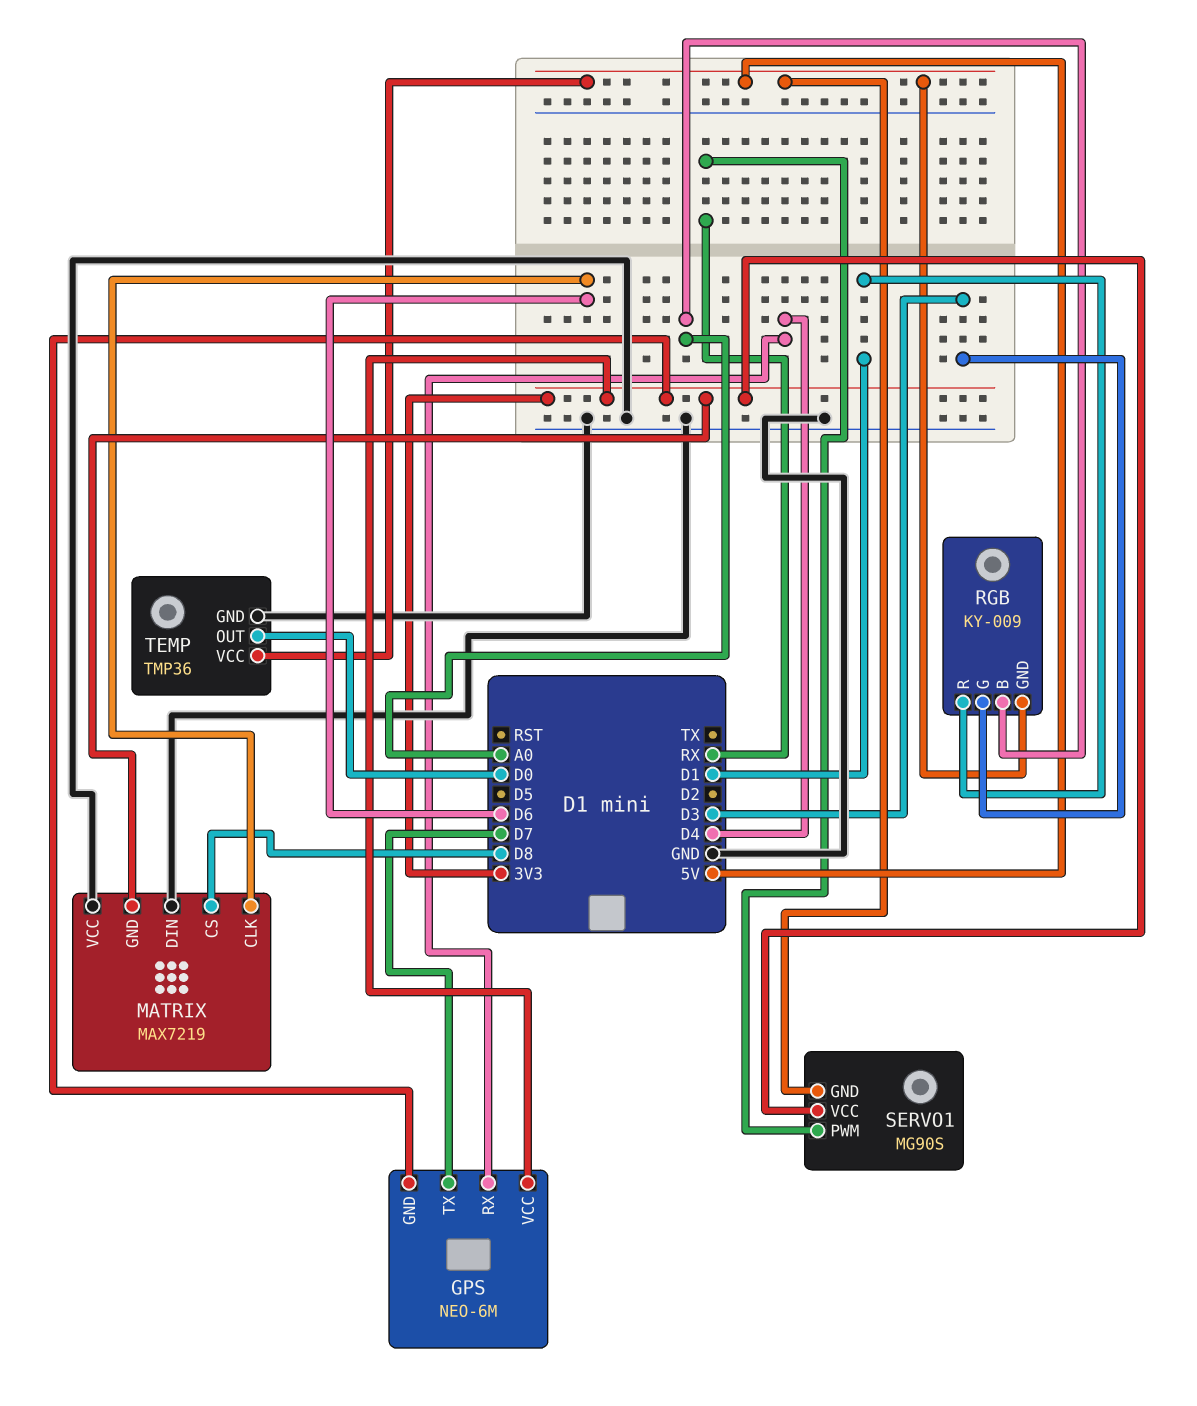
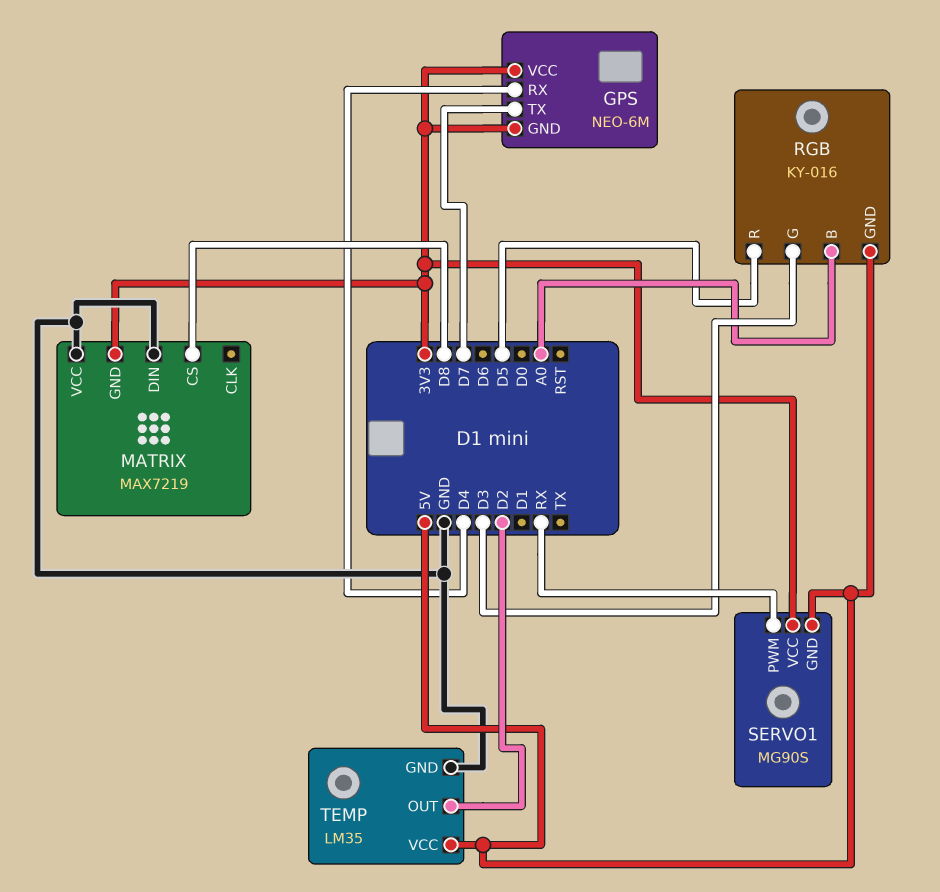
MATRIX pin CLK: D6 -> none
RGB: KY-009 -> KY-016
RGB pin R: D1 -> D5
TEMP: TMP36 -> LM35
TEMP pin OUT: D0 -> D2

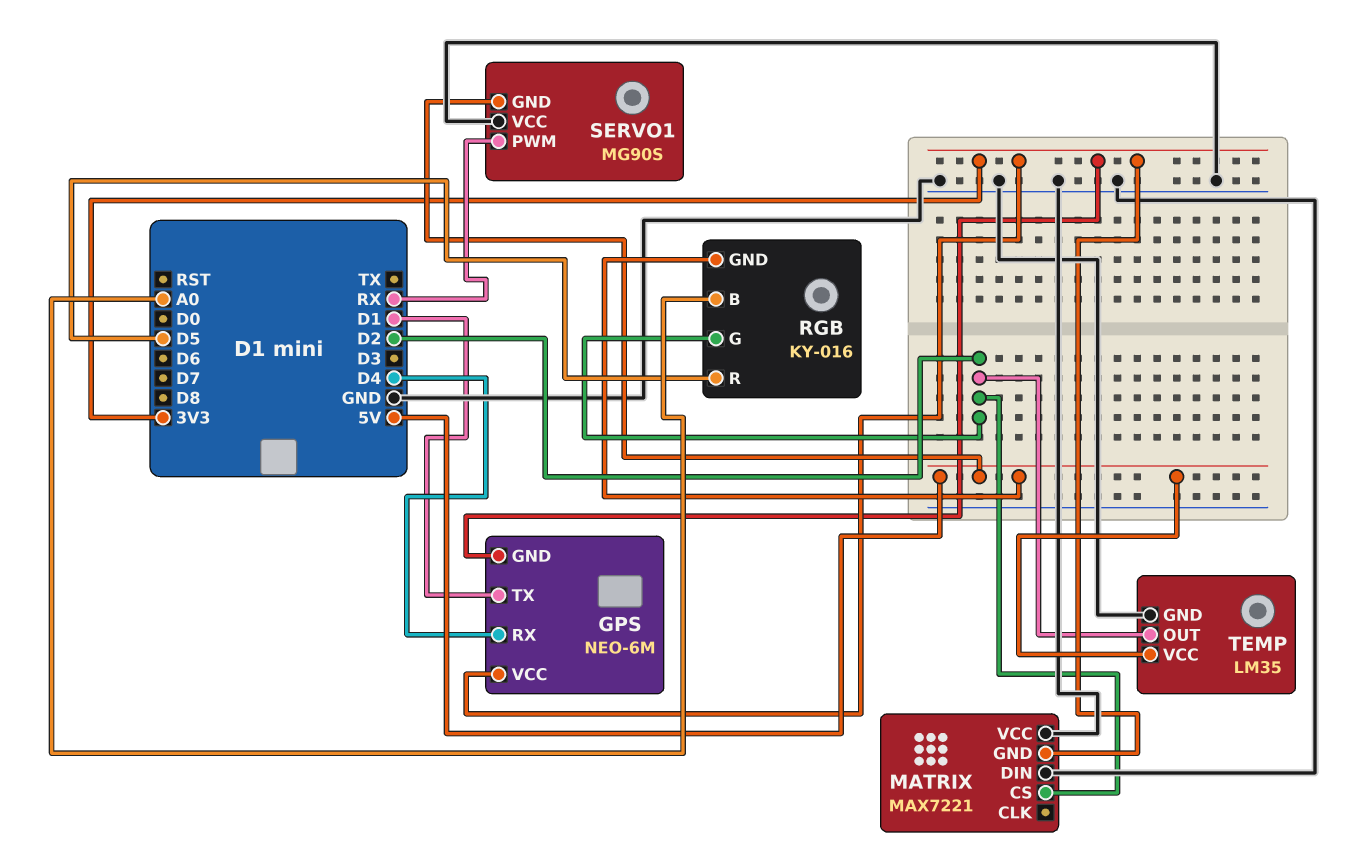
GPS pin TX: D7 -> D1
MATRIX: MAX7219 -> MAX7221
MATRIX pin CS: D8 -> D2
RGB pin G: D3 -> D2
SERVO1 pin VCC: 3V3 -> GND

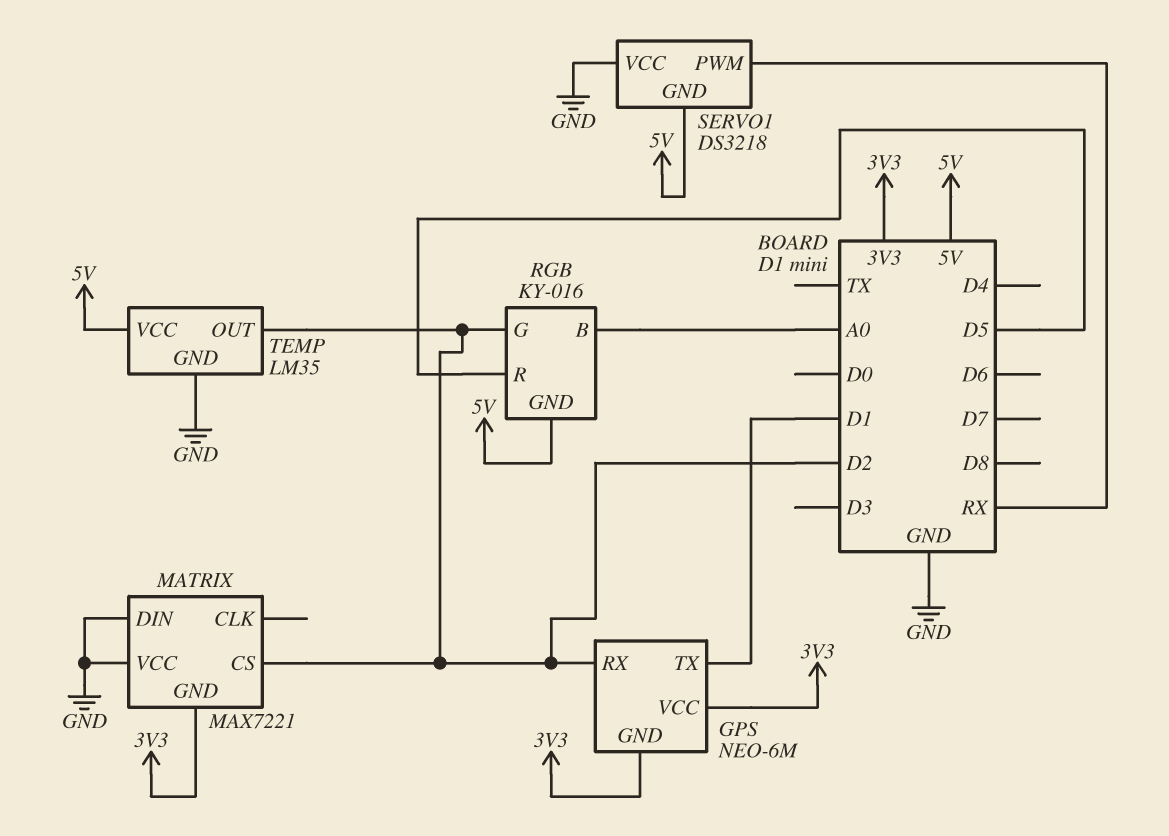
GPS pin RX: D4 -> D2
SERVO1: MG90S -> DS3218

